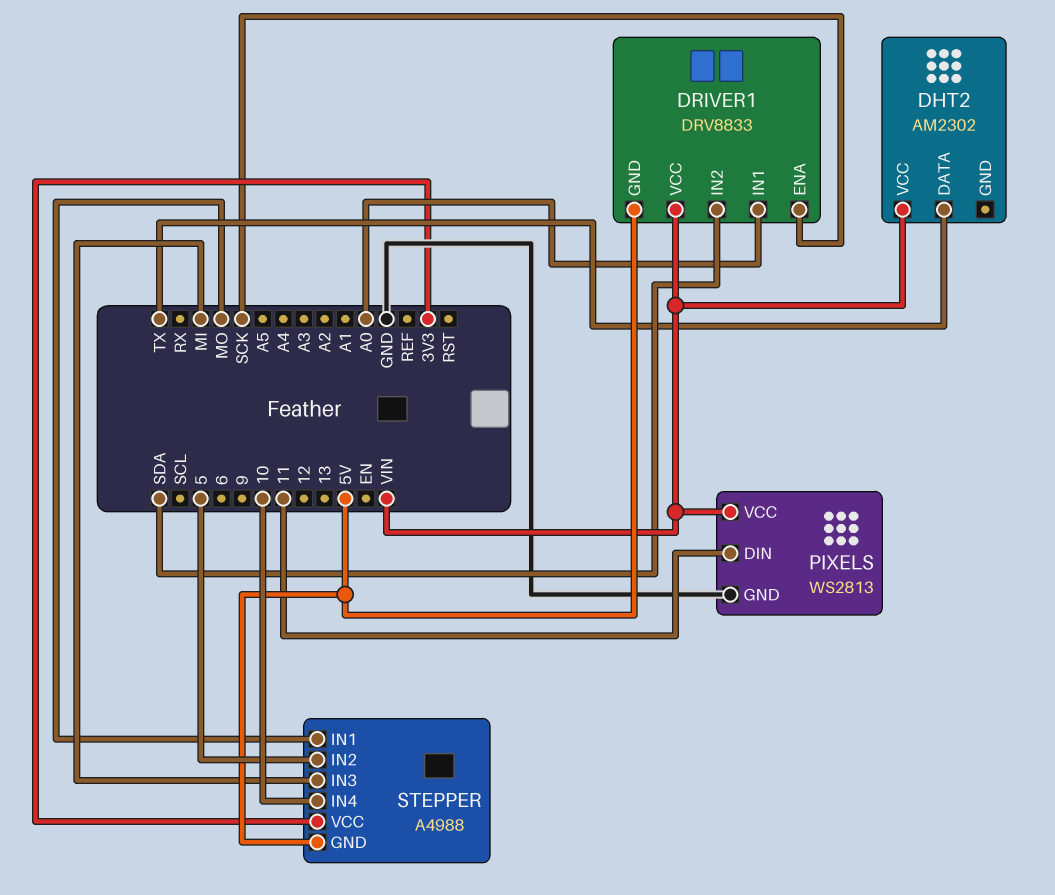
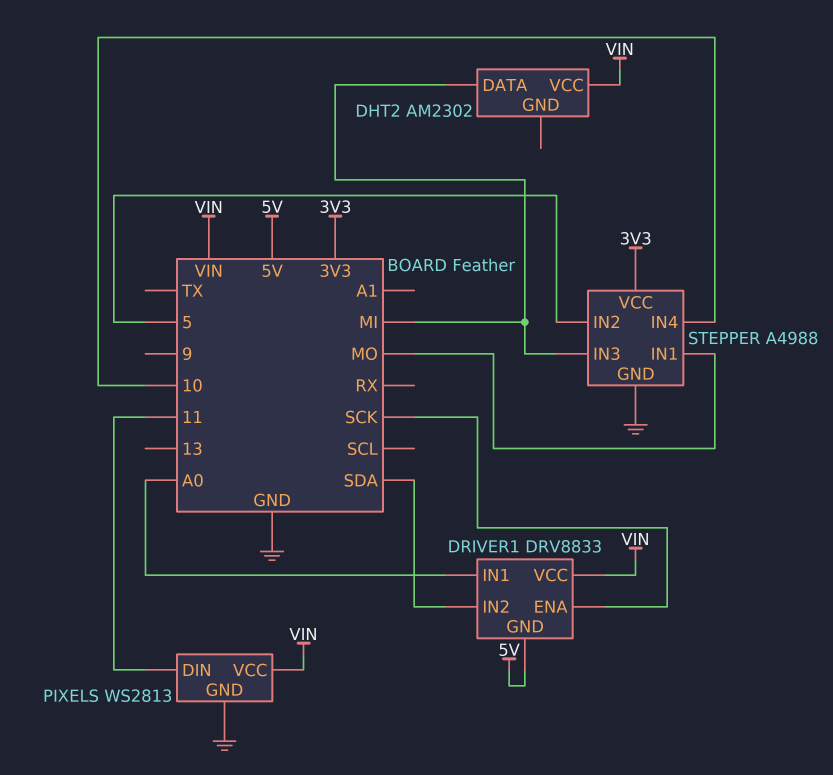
DHT2 pin DATA: TX -> MI
STEPPER pin GND: 5V -> GND

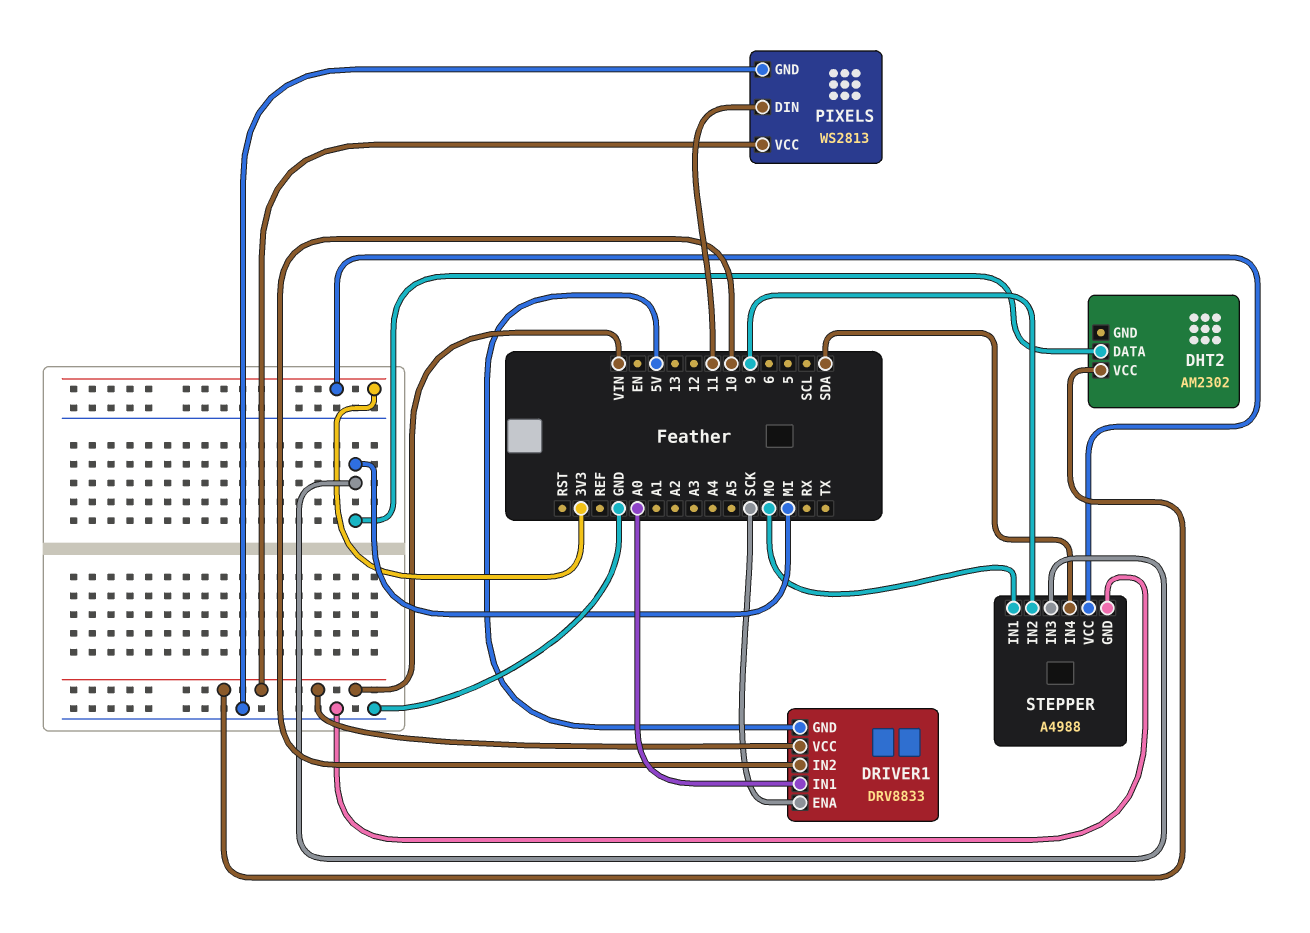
DRIVER1 pin IN2: SDA -> 10
STEPPER pin IN2: 5 -> 9
STEPPER pin IN4: 10 -> SDA

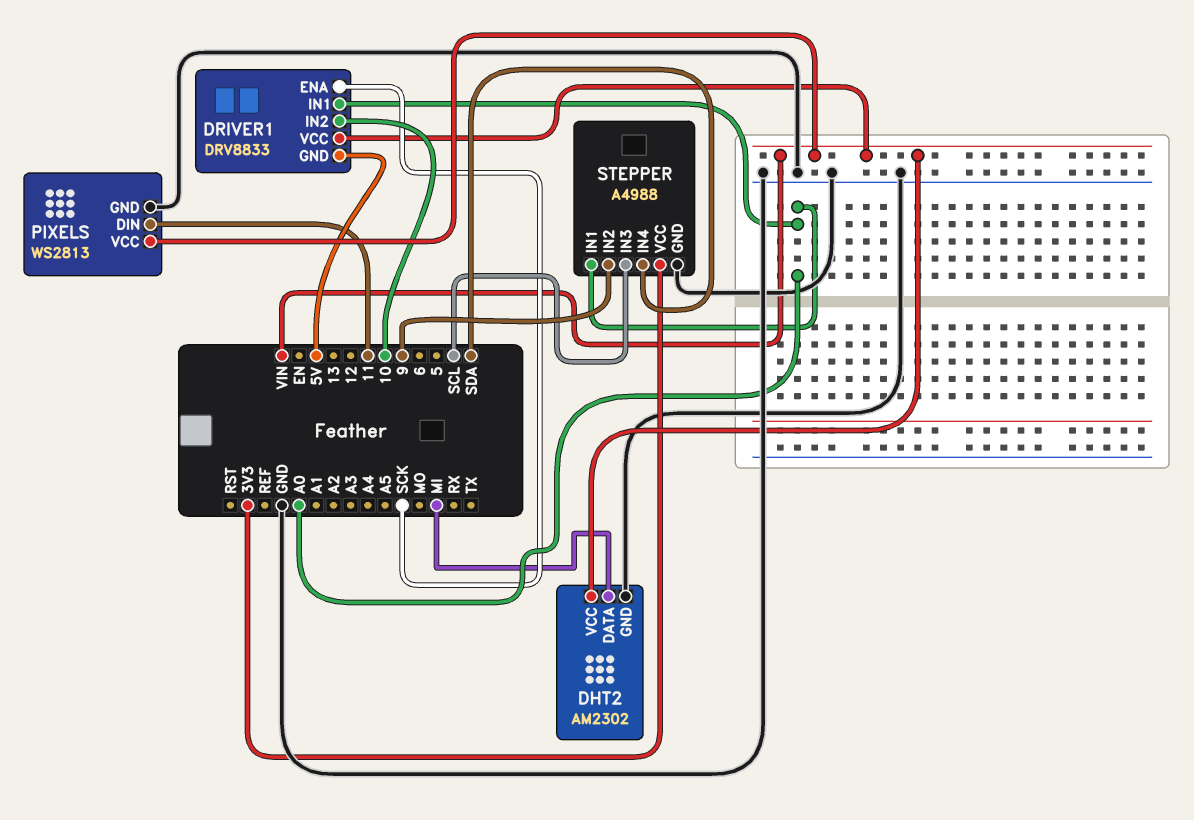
DHT2 pin GND: none -> GND
STEPPER pin IN1: MO -> A0
STEPPER pin IN3: MI -> SCL

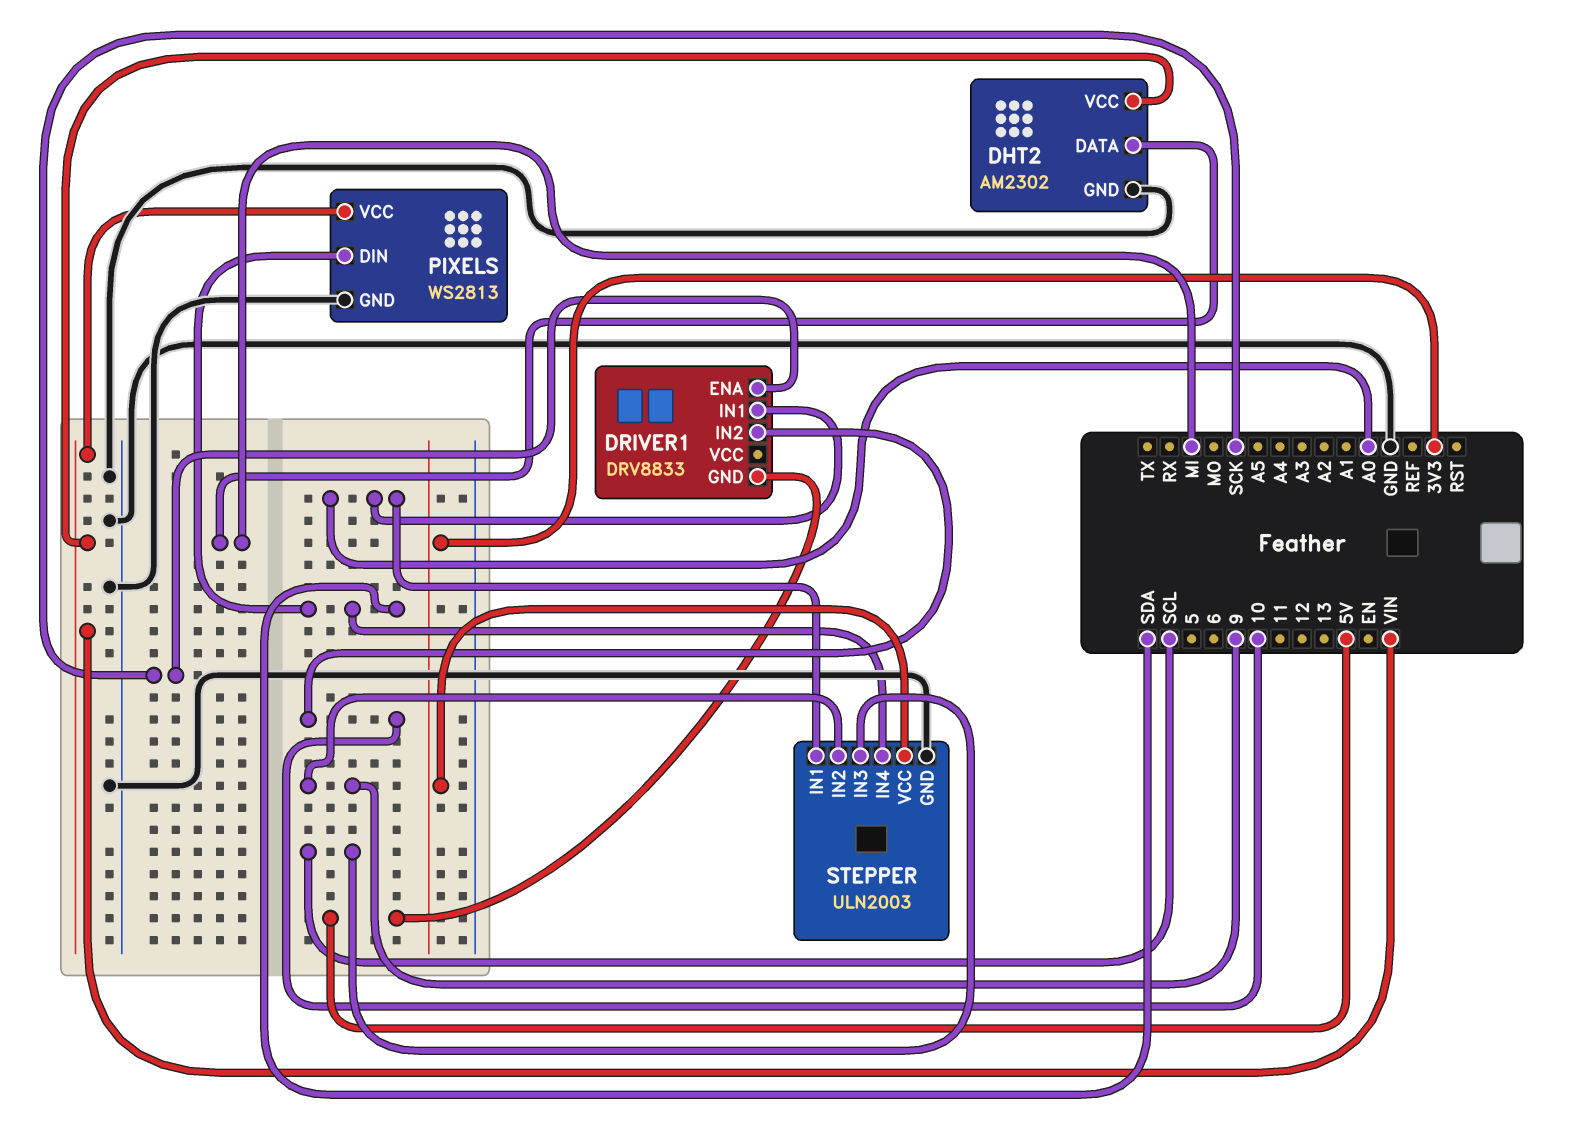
DRIVER1 pin VCC: VIN -> none
PIXELS pin DIN: 11 -> SDA
STEPPER: A4988 -> ULN2003

